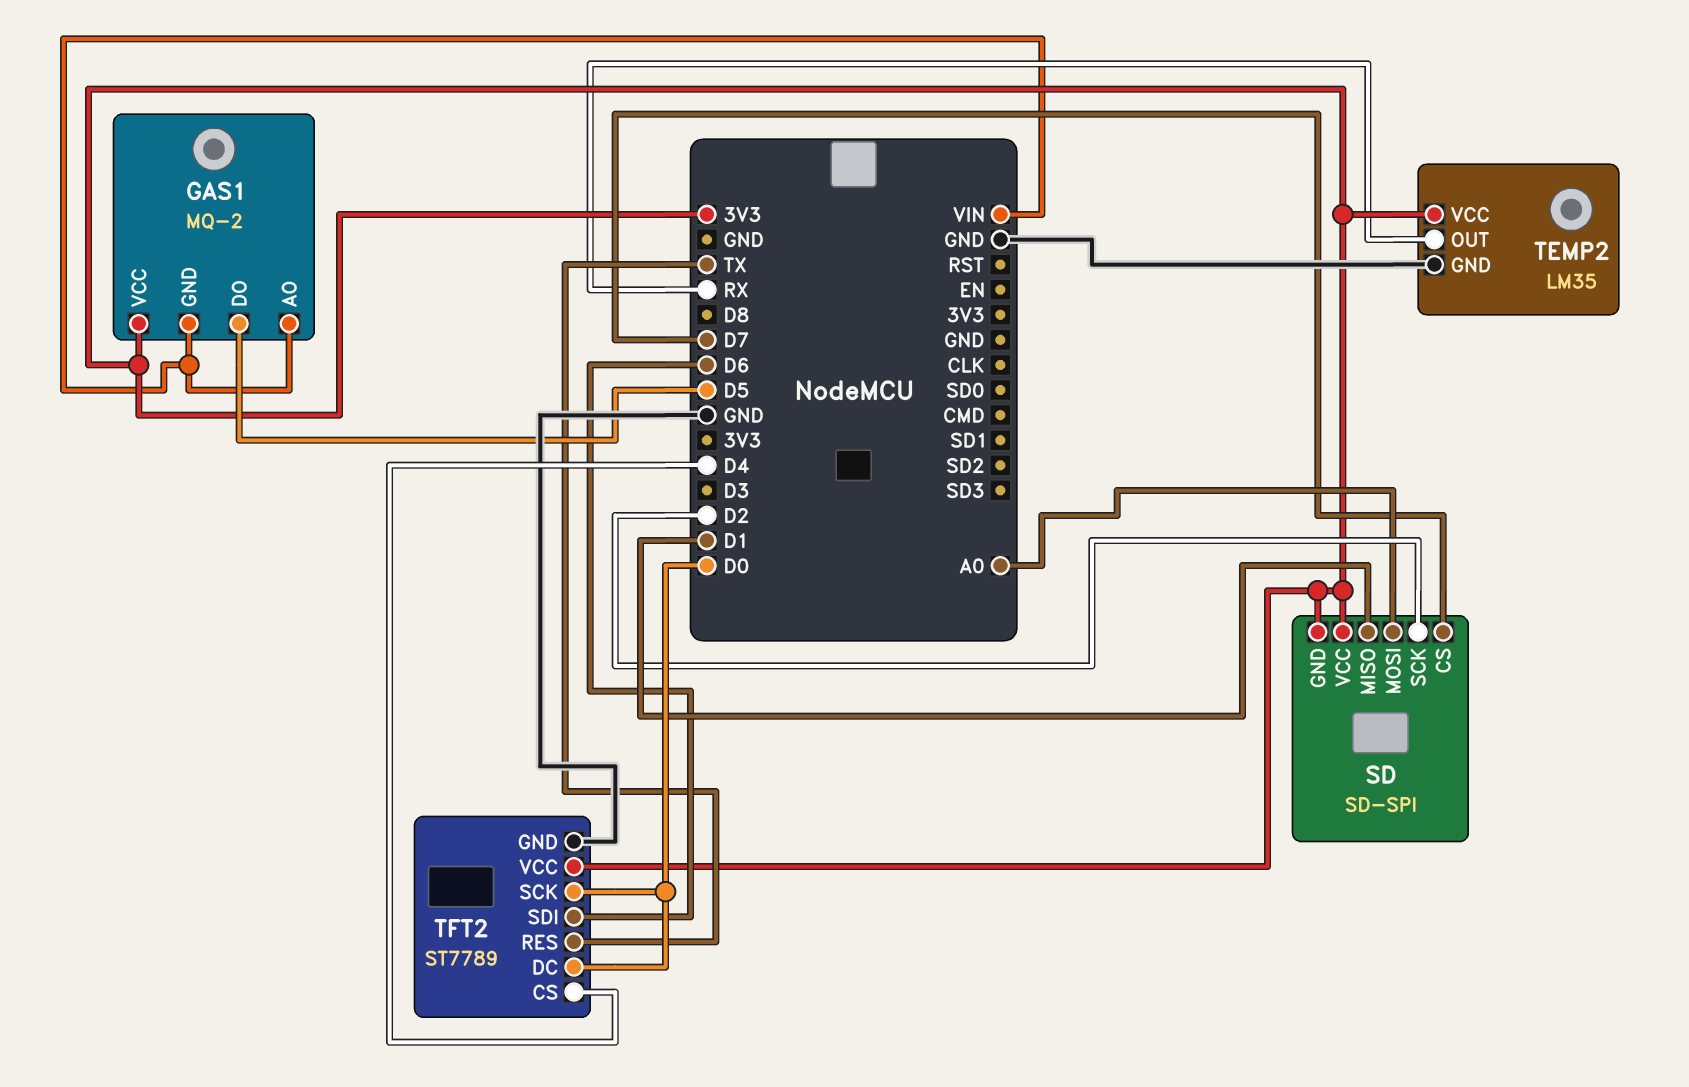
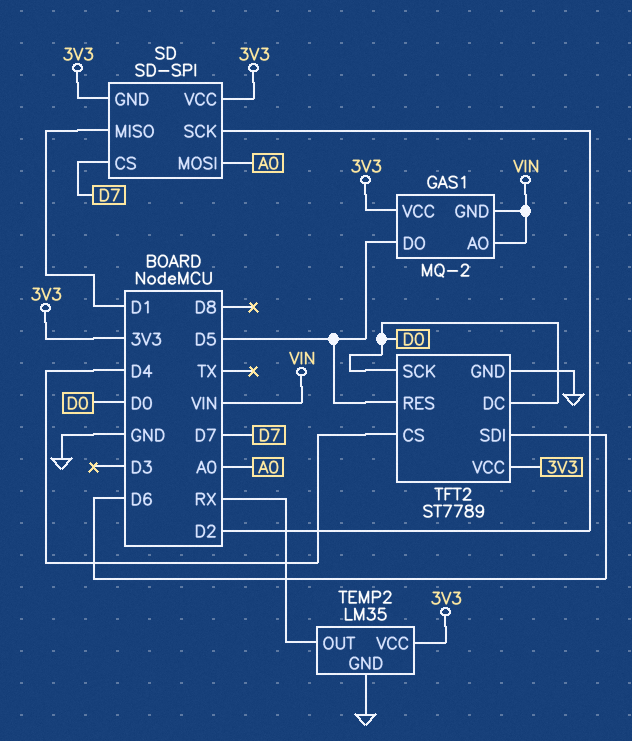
TFT2 pin RES: TX -> D5

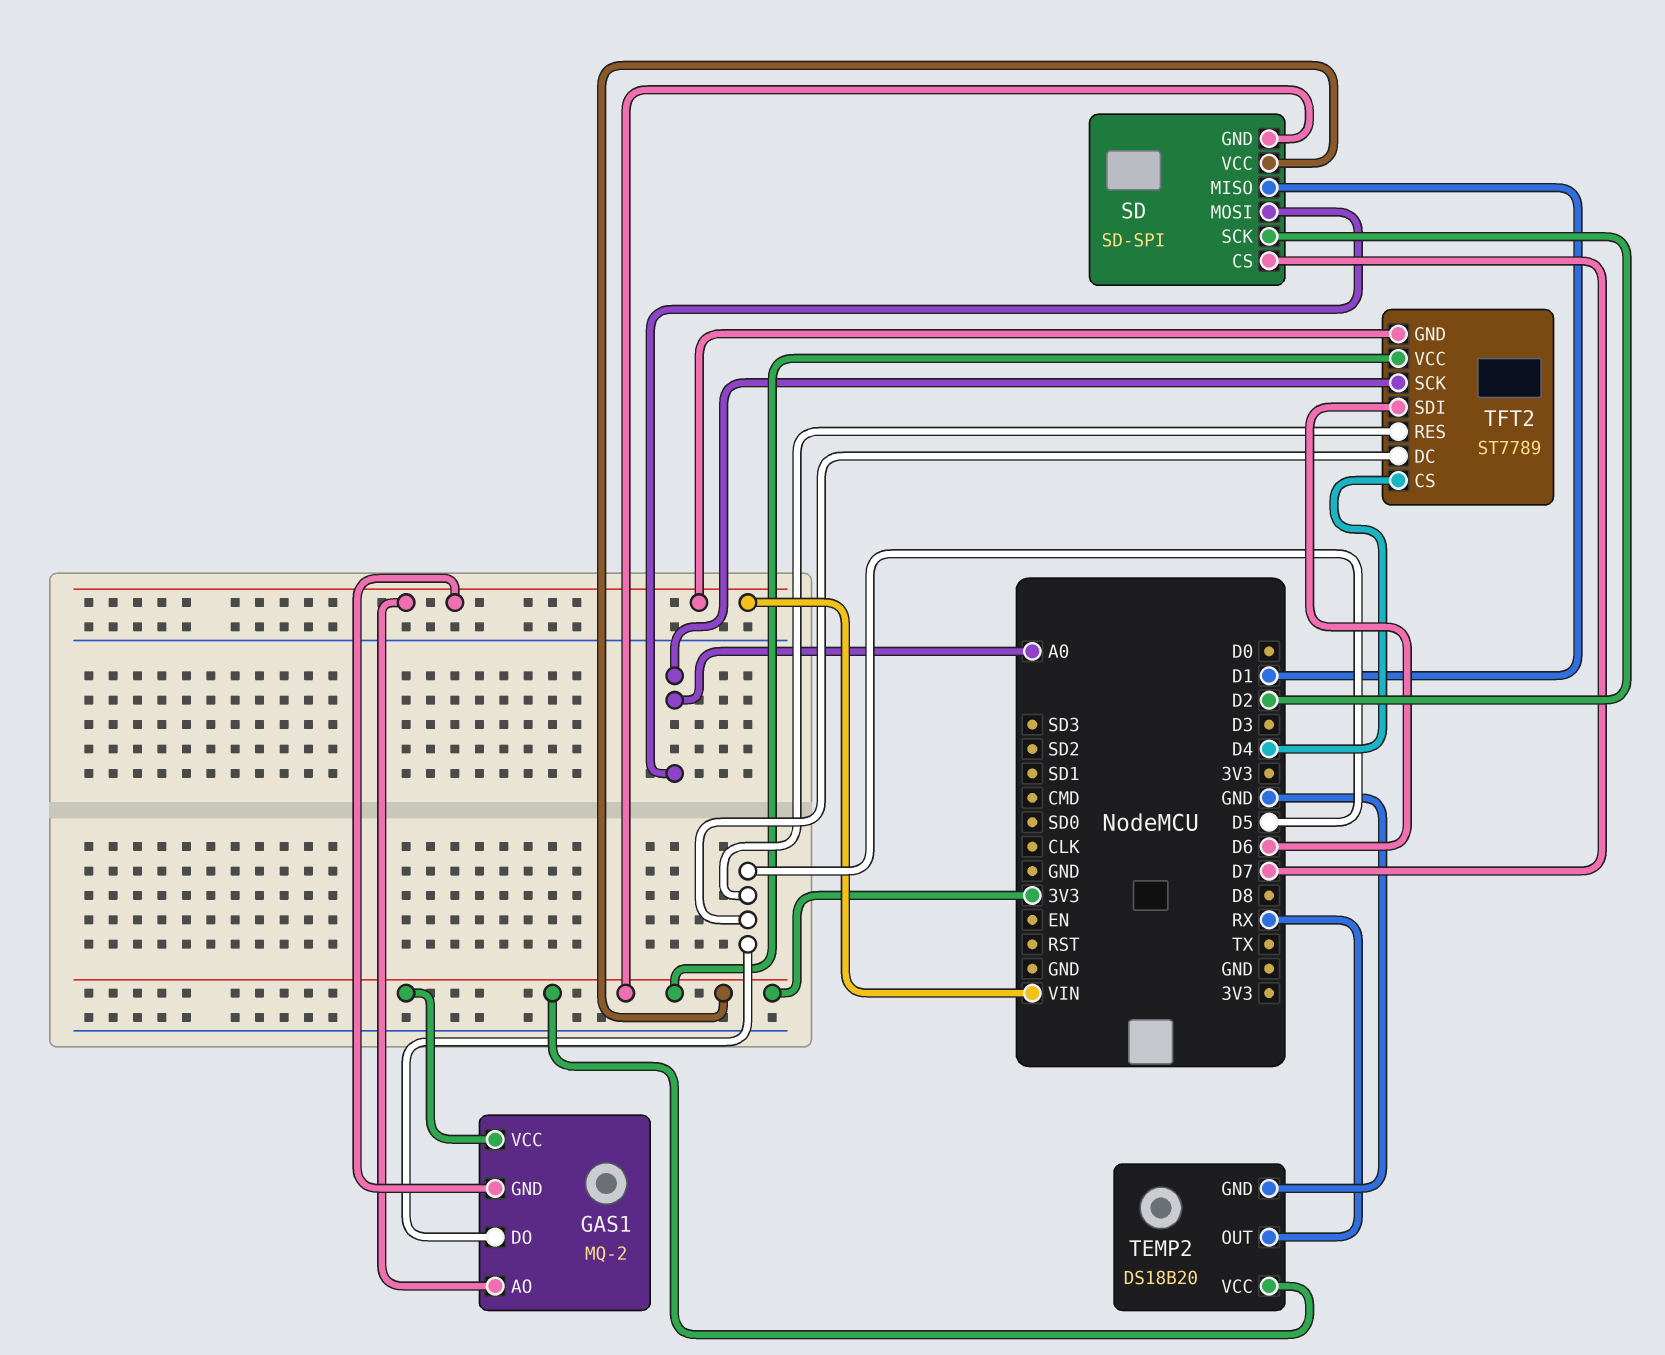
TEMP2: LM35 -> DS18B20
TFT2 pin DC: D0 -> D5
TFT2 pin GND: GND -> VIN
TFT2 pin SCK: D0 -> A0

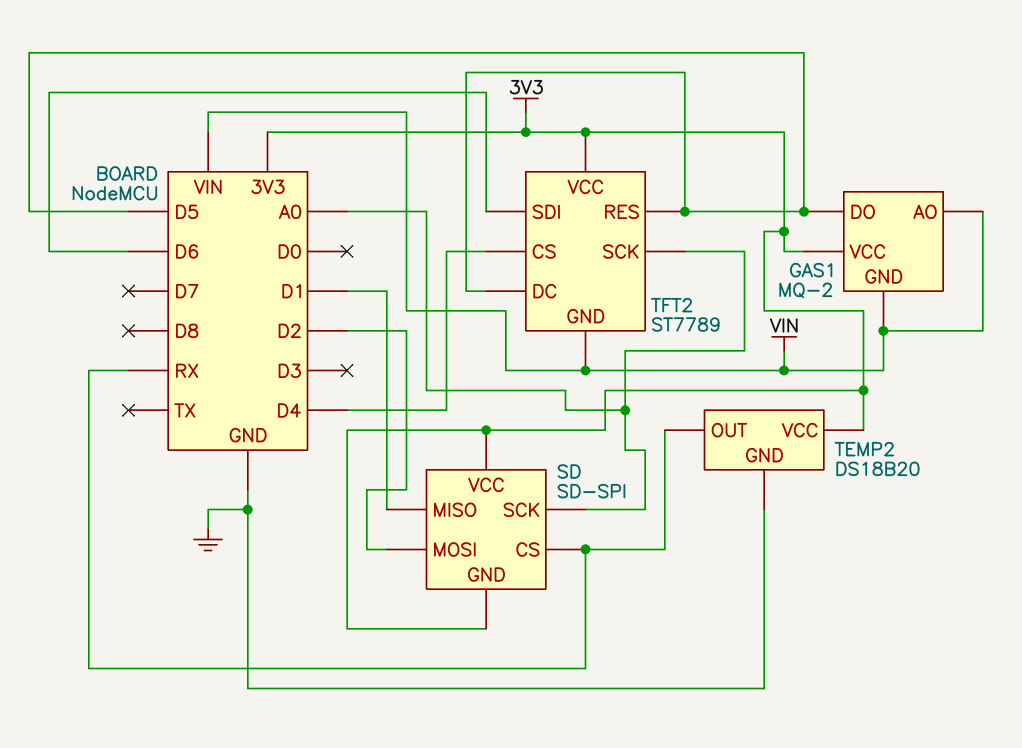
SD pin CS: D7 -> RX
SD pin MOSI: A0 -> D2
SD pin SCK: D2 -> A0

